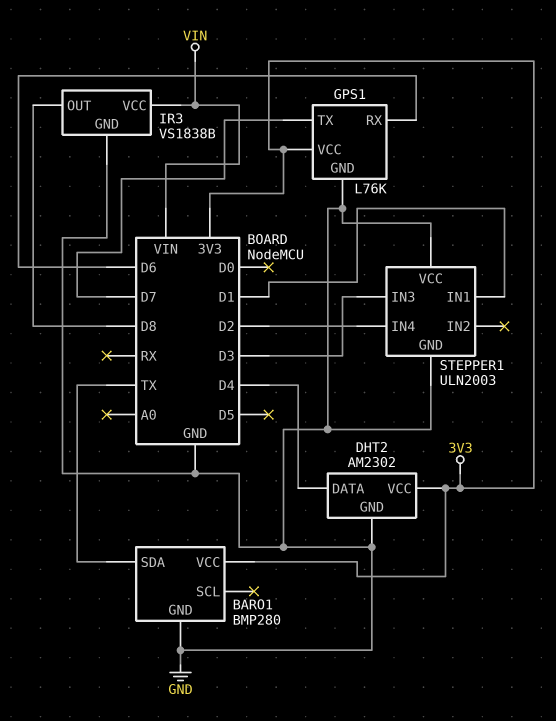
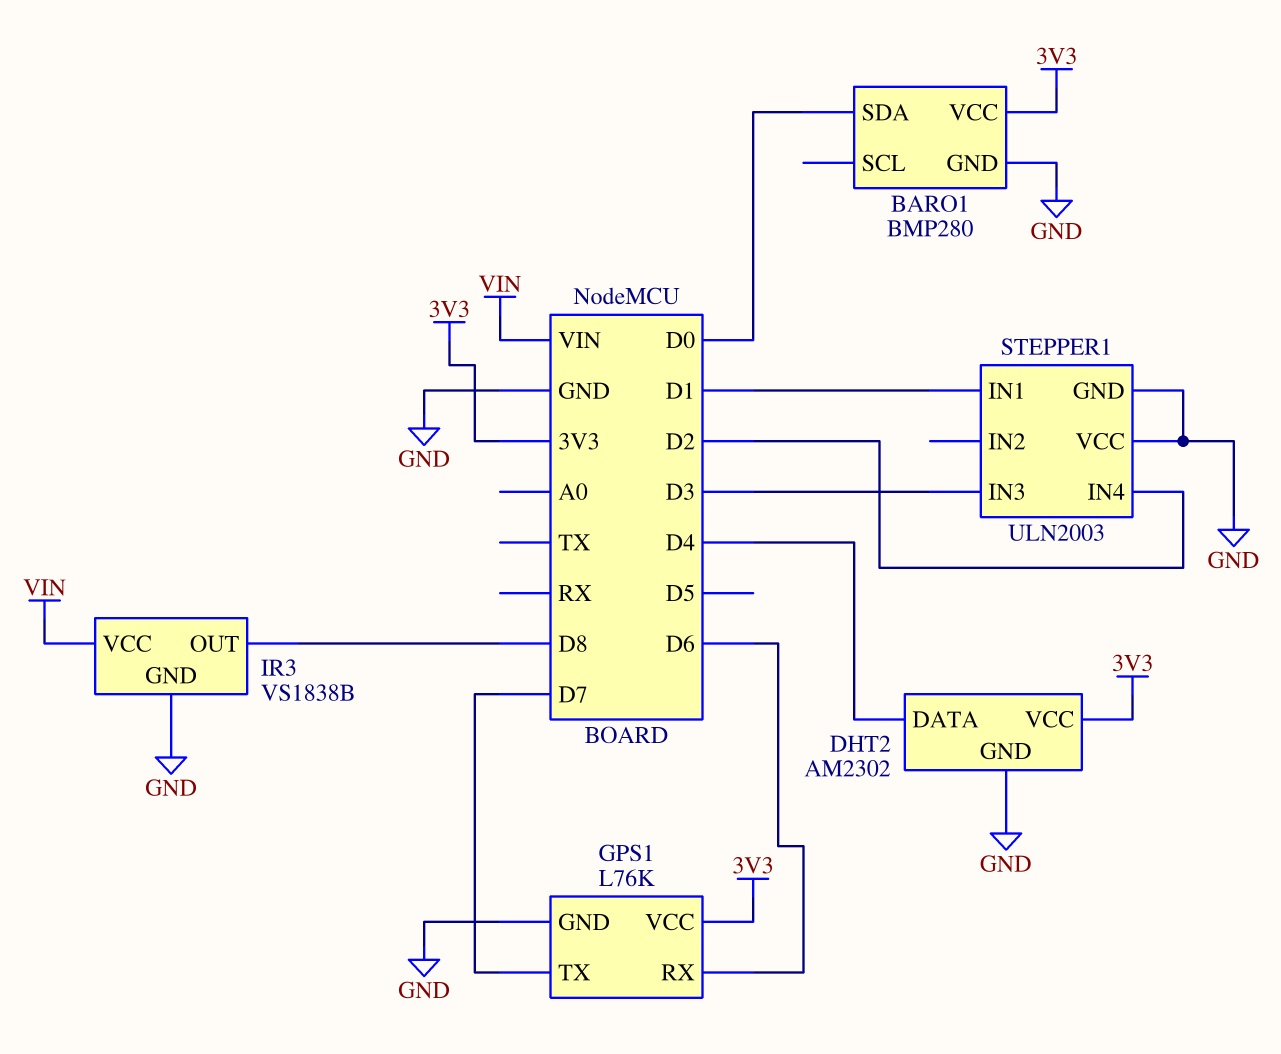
BARO1 pin SDA: TX -> D0

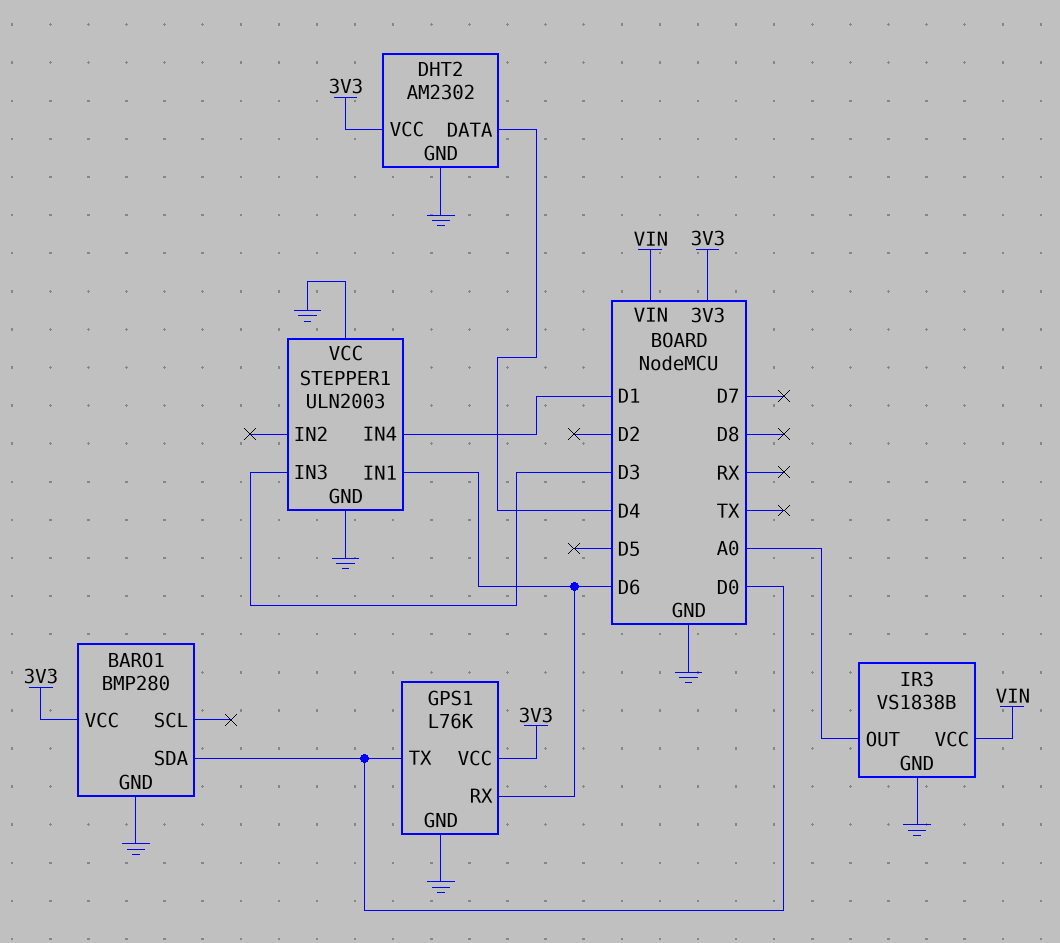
GPS1 pin TX: D7 -> D0
IR3 pin OUT: D8 -> A0
STEPPER1 pin IN1: D1 -> D6
STEPPER1 pin IN4: D2 -> D1

